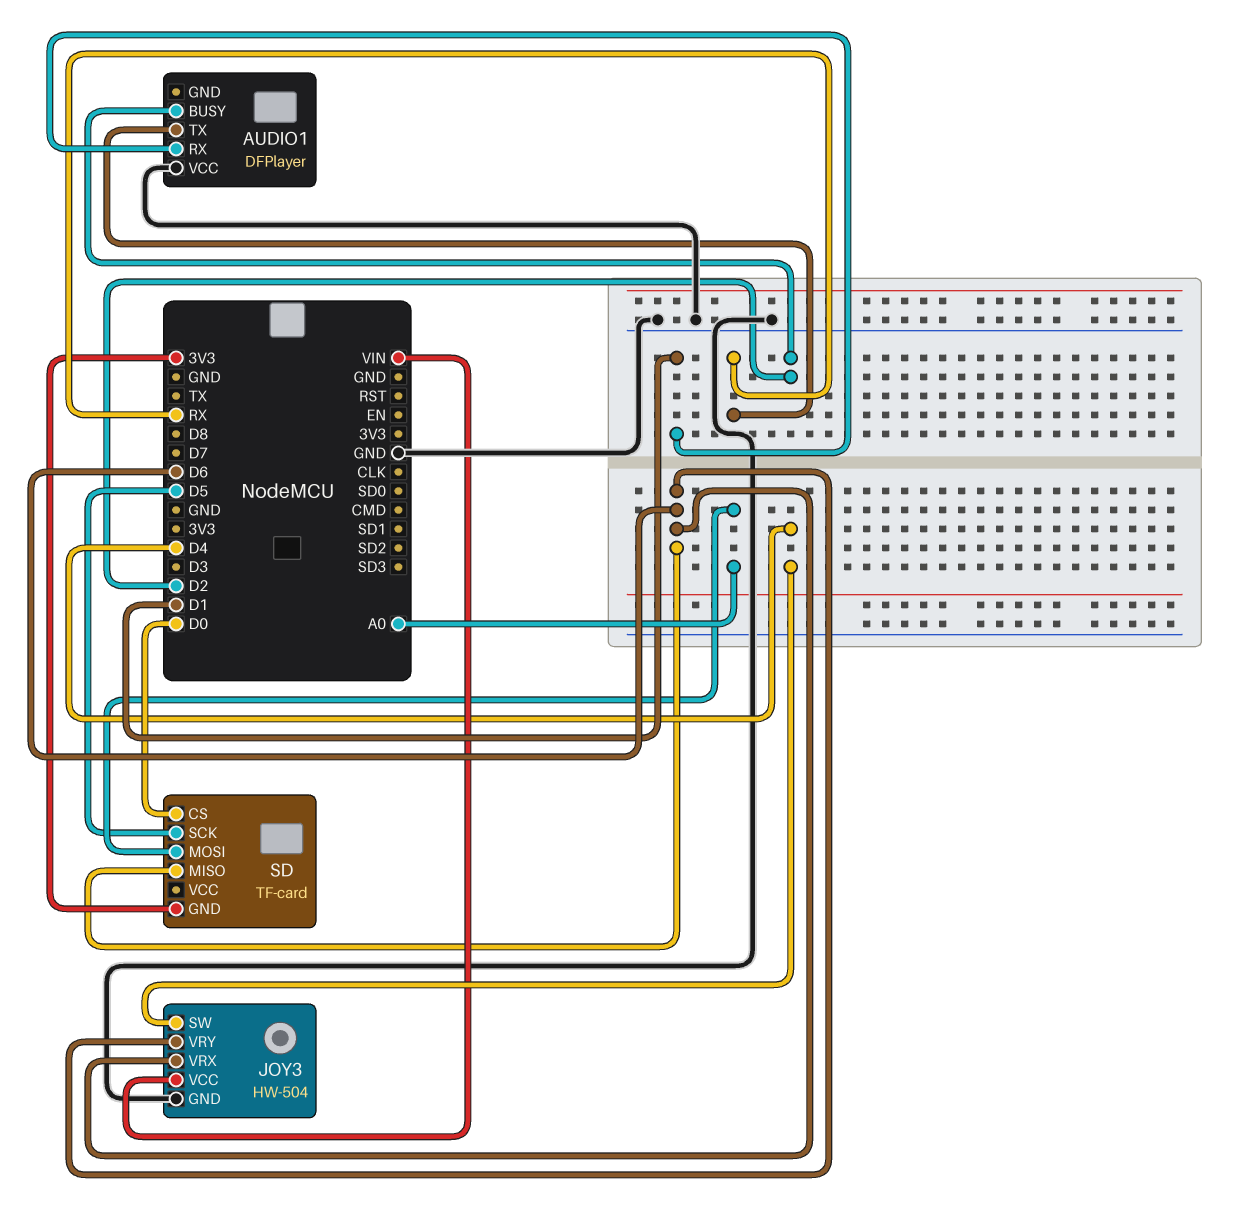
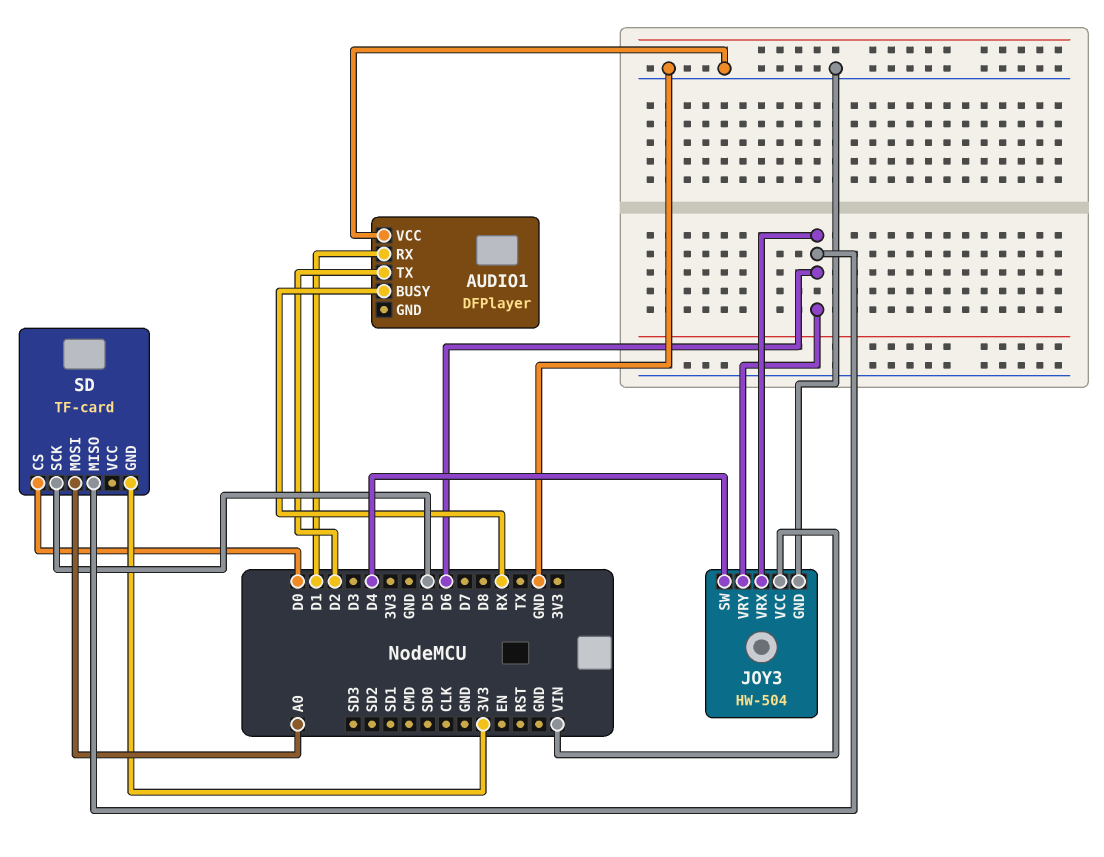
AUDIO1 pin BUSY: D2 -> RX
AUDIO1 pin TX: RX -> D2

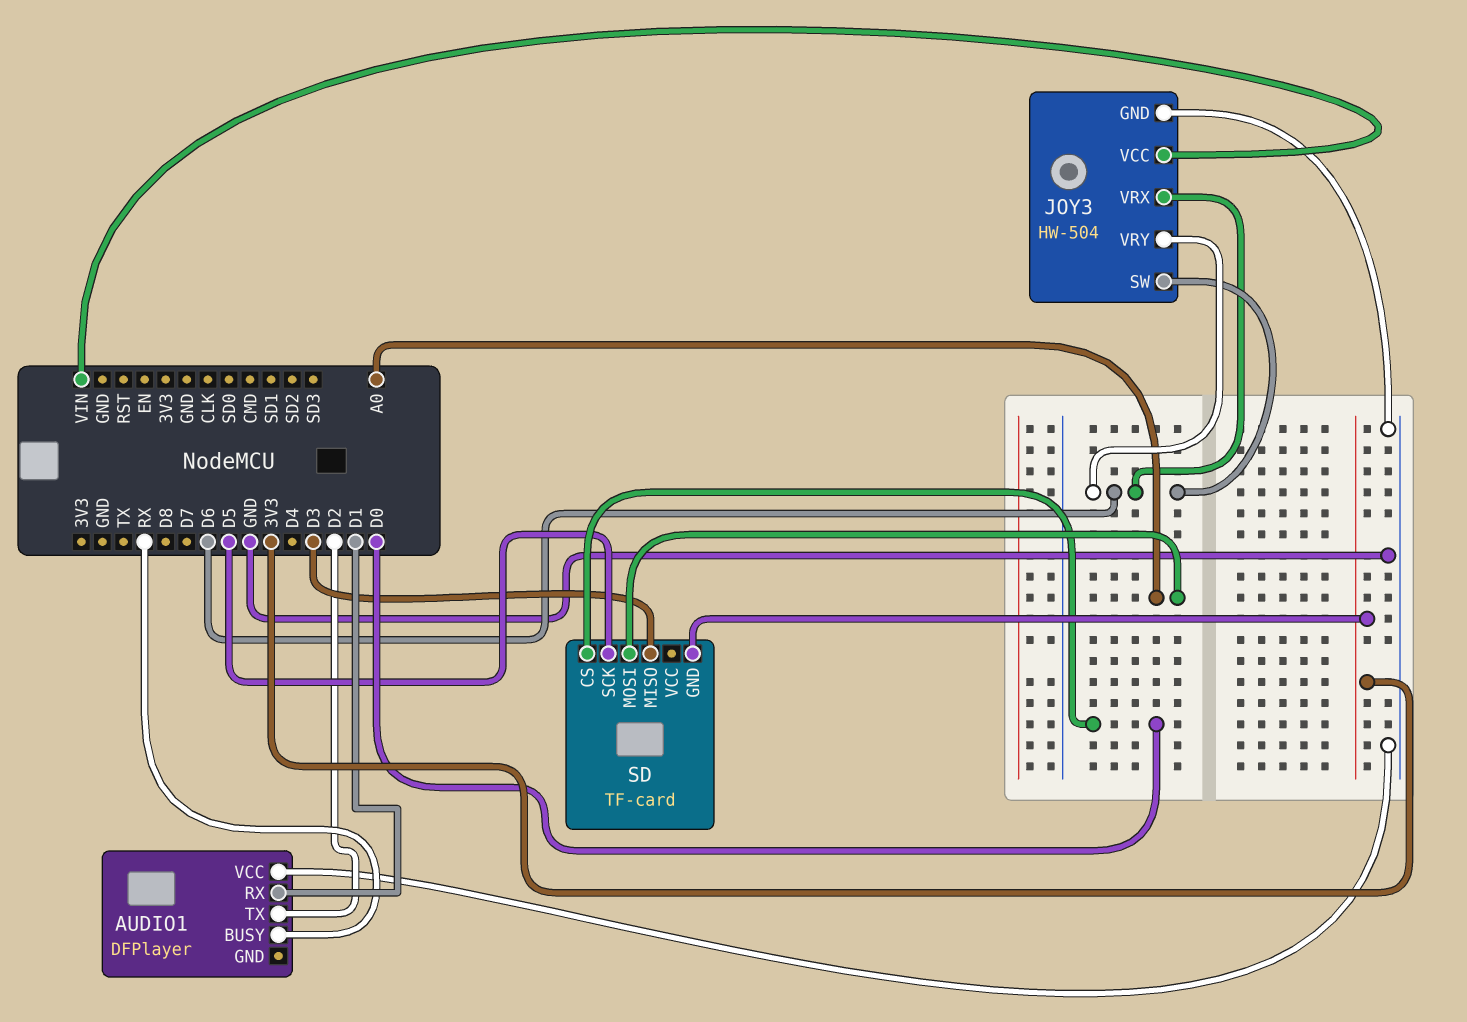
JOY3 pin SW: D4 -> D6
SD pin MISO: D6 -> D3

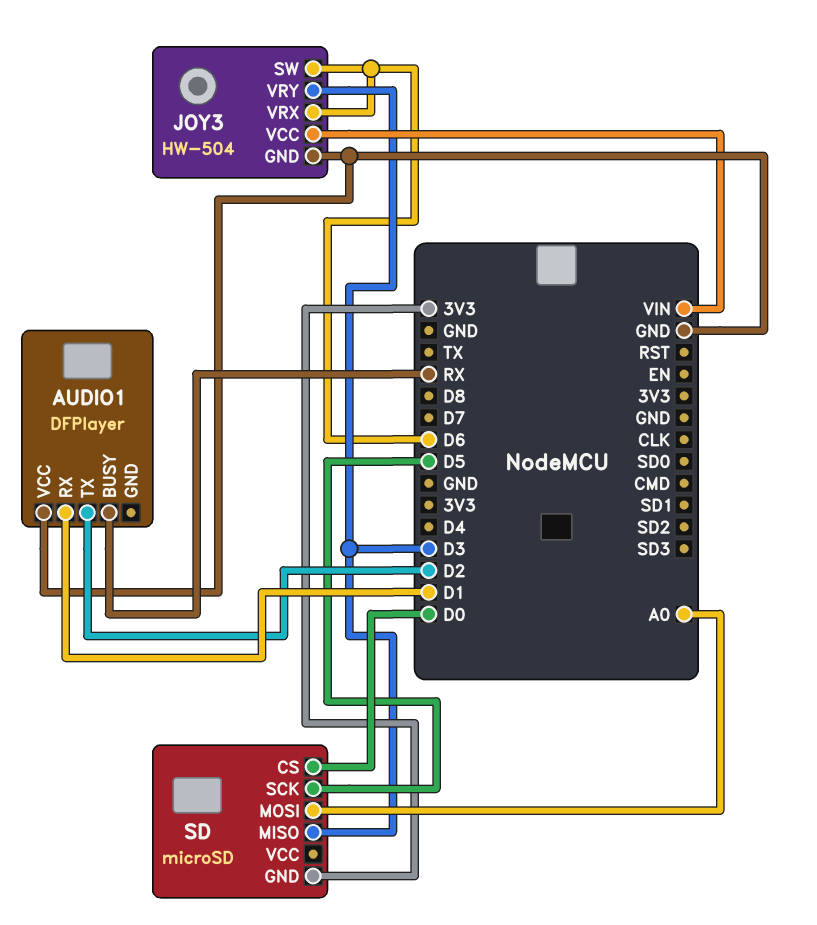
JOY3 pin VRY: D6 -> D3
SD: TF-card -> microSD

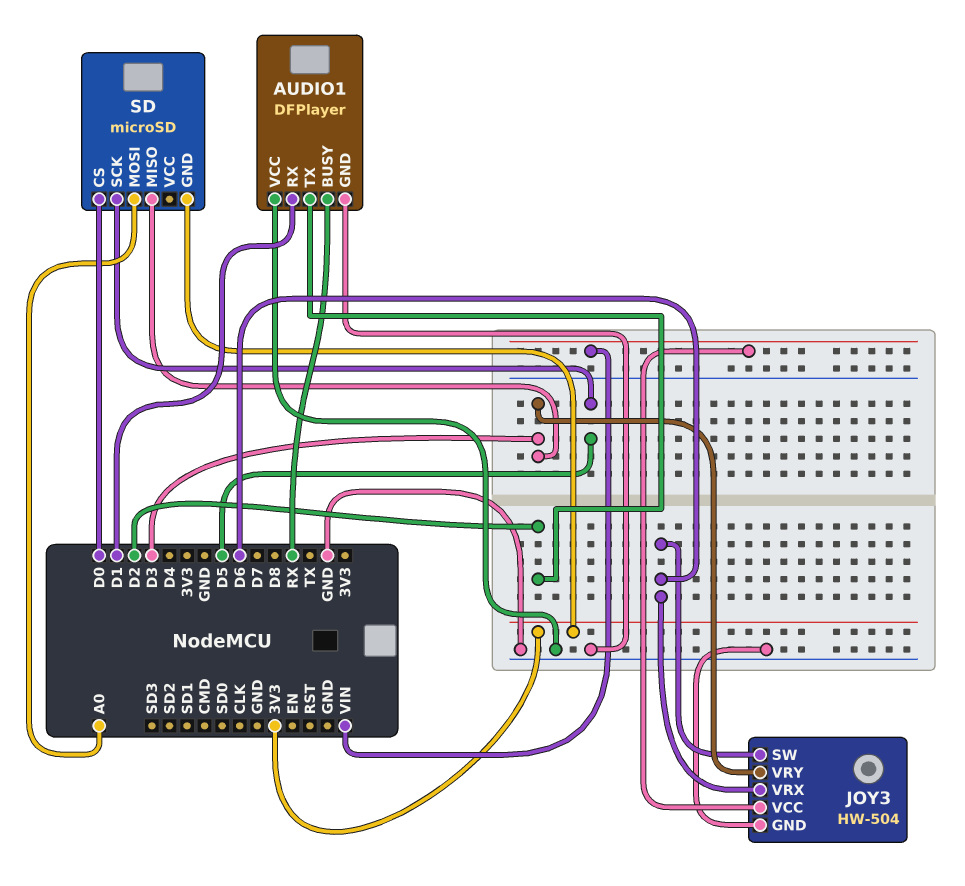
AUDIO1 pin GND: none -> GND

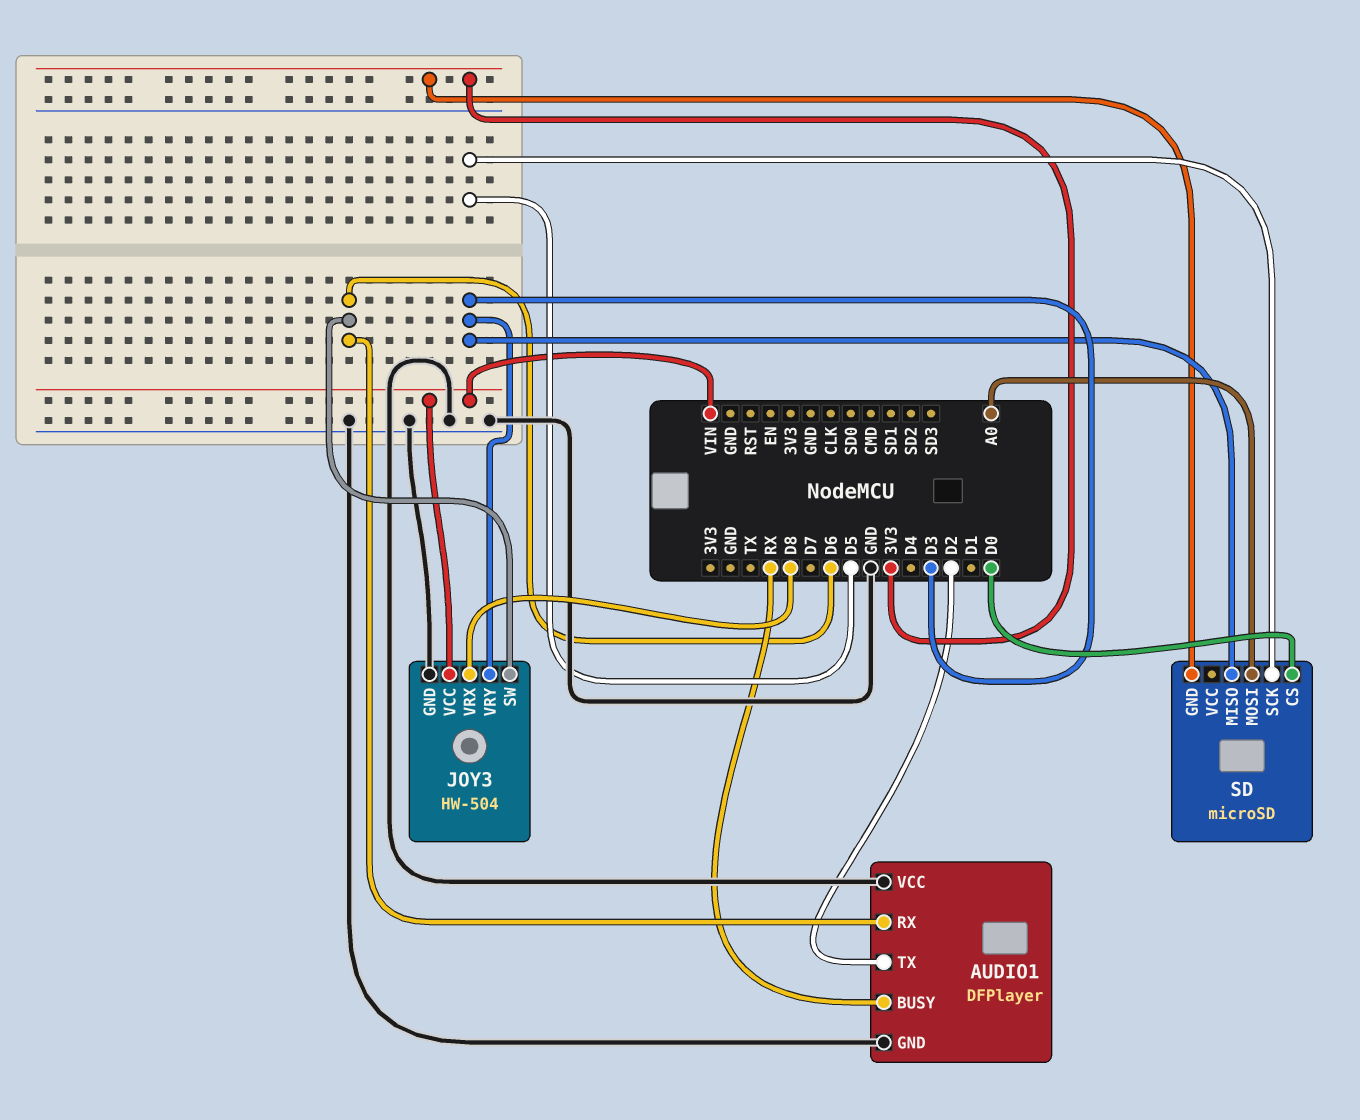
AUDIO1 pin RX: D1 -> D6
JOY3 pin VRX: D6 -> D8

